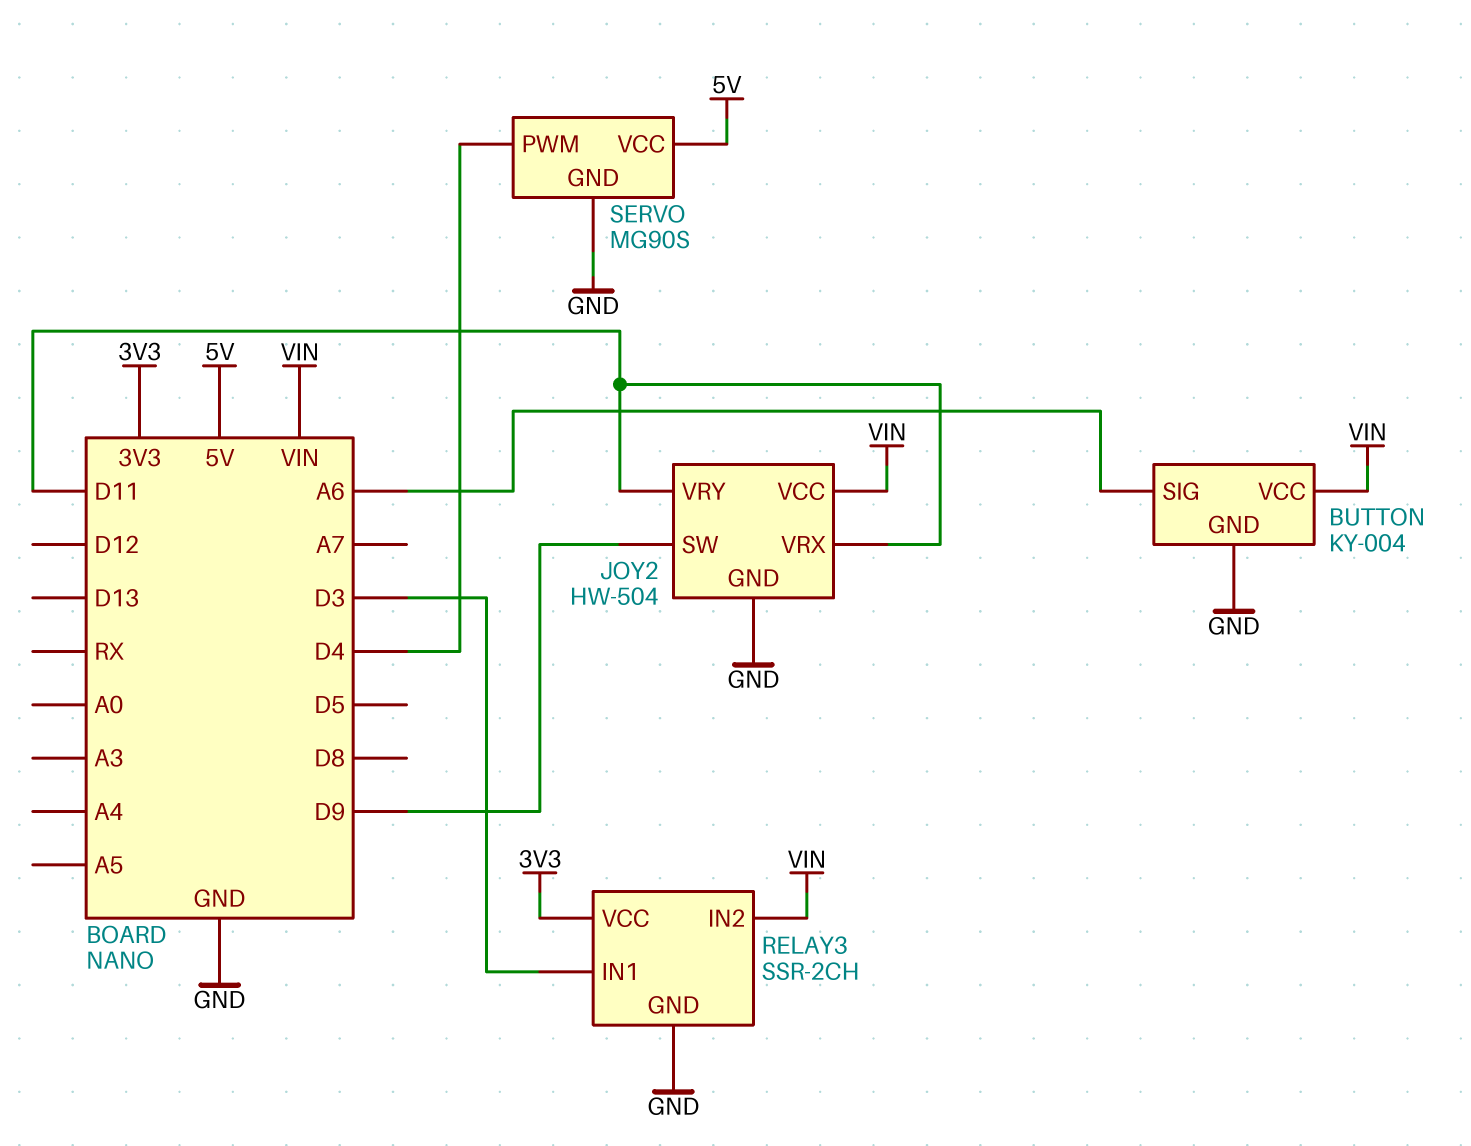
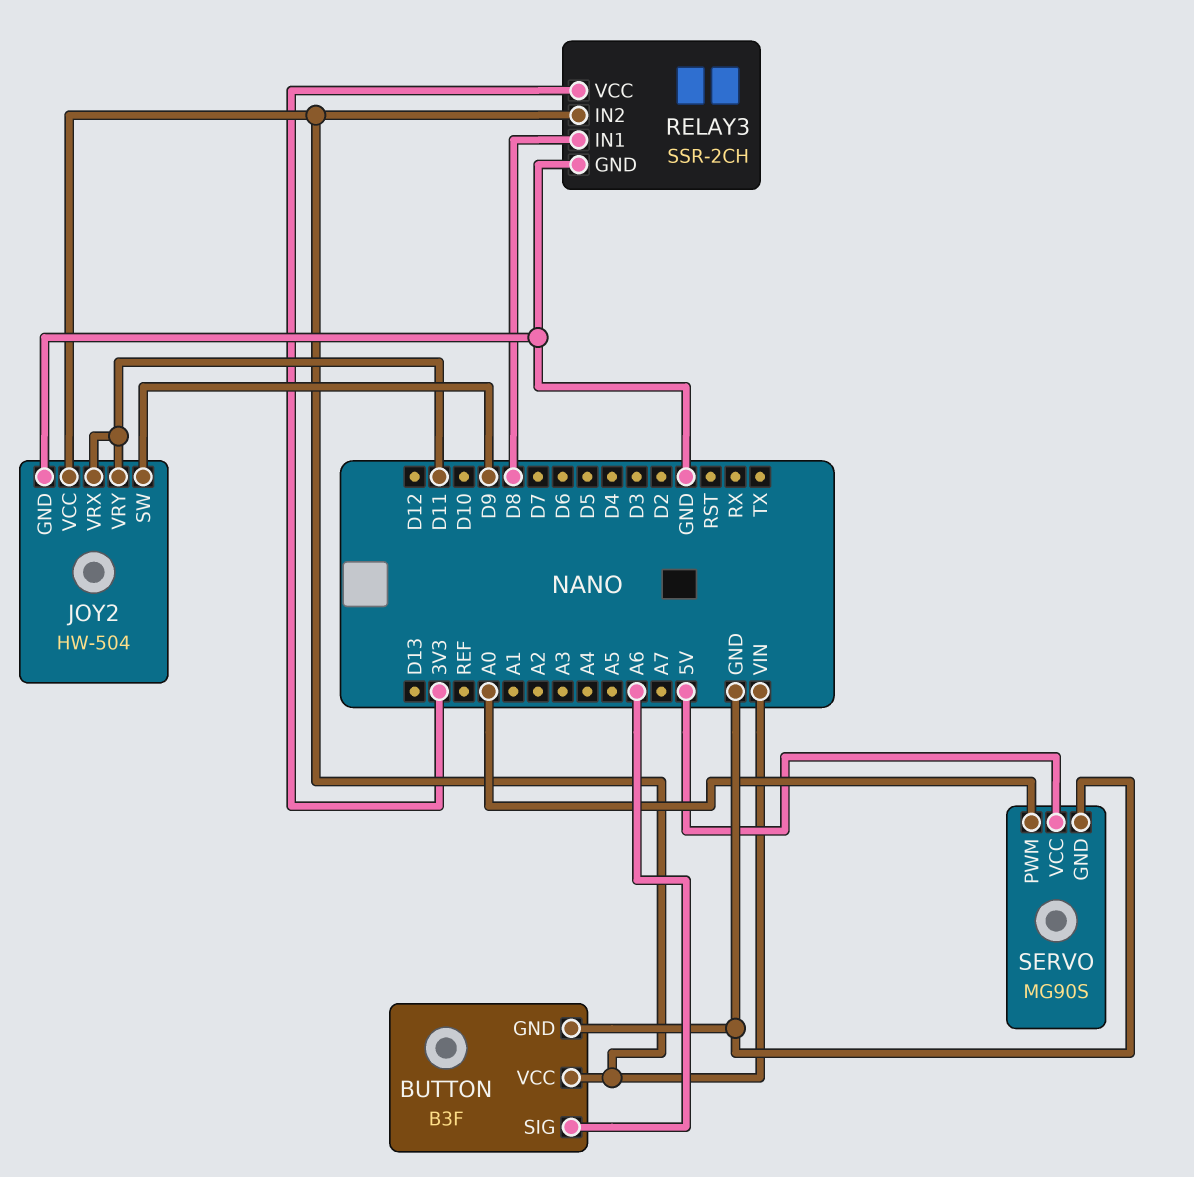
BUTTON: KY-004 -> B3F
RELAY3 pin IN1: D3 -> D8
SERVO pin PWM: D4 -> A0

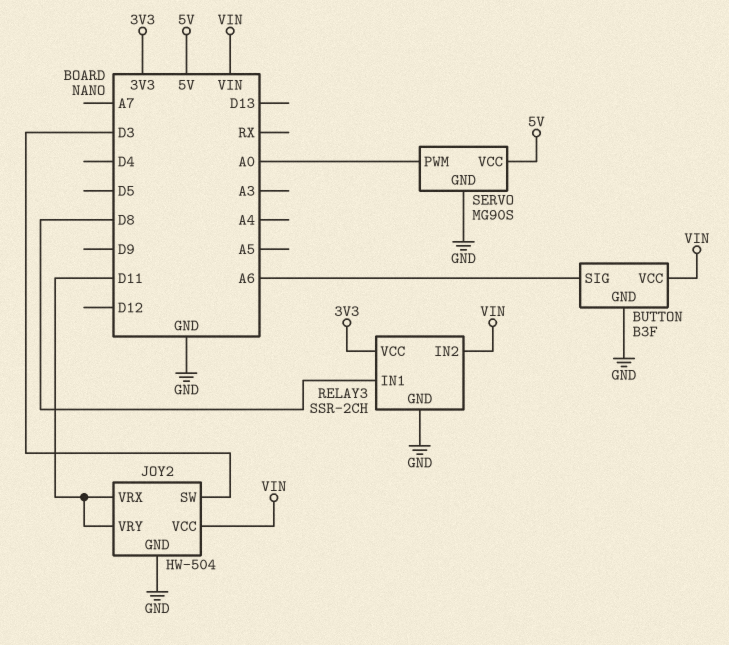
JOY2 pin SW: D9 -> D3

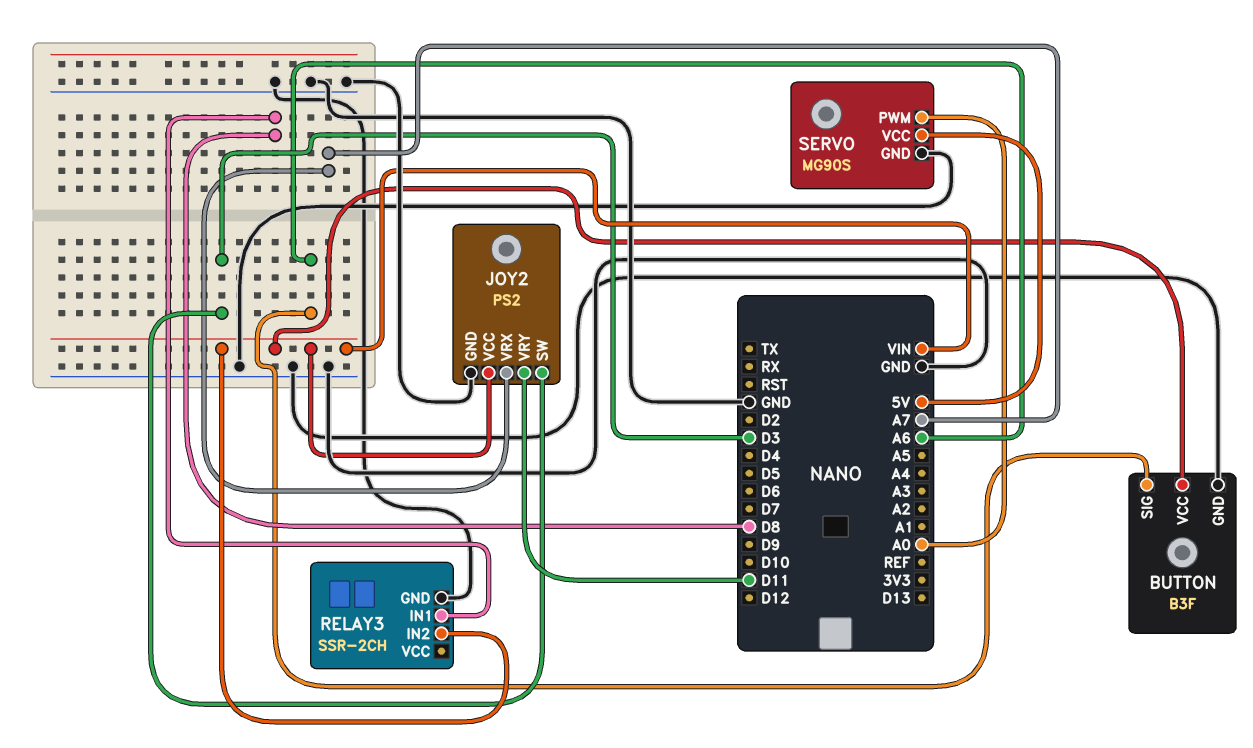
JOY2: HW-504 -> PS2
JOY2 pin VRX: D11 -> A7
RELAY3 pin VCC: 3V3 -> none

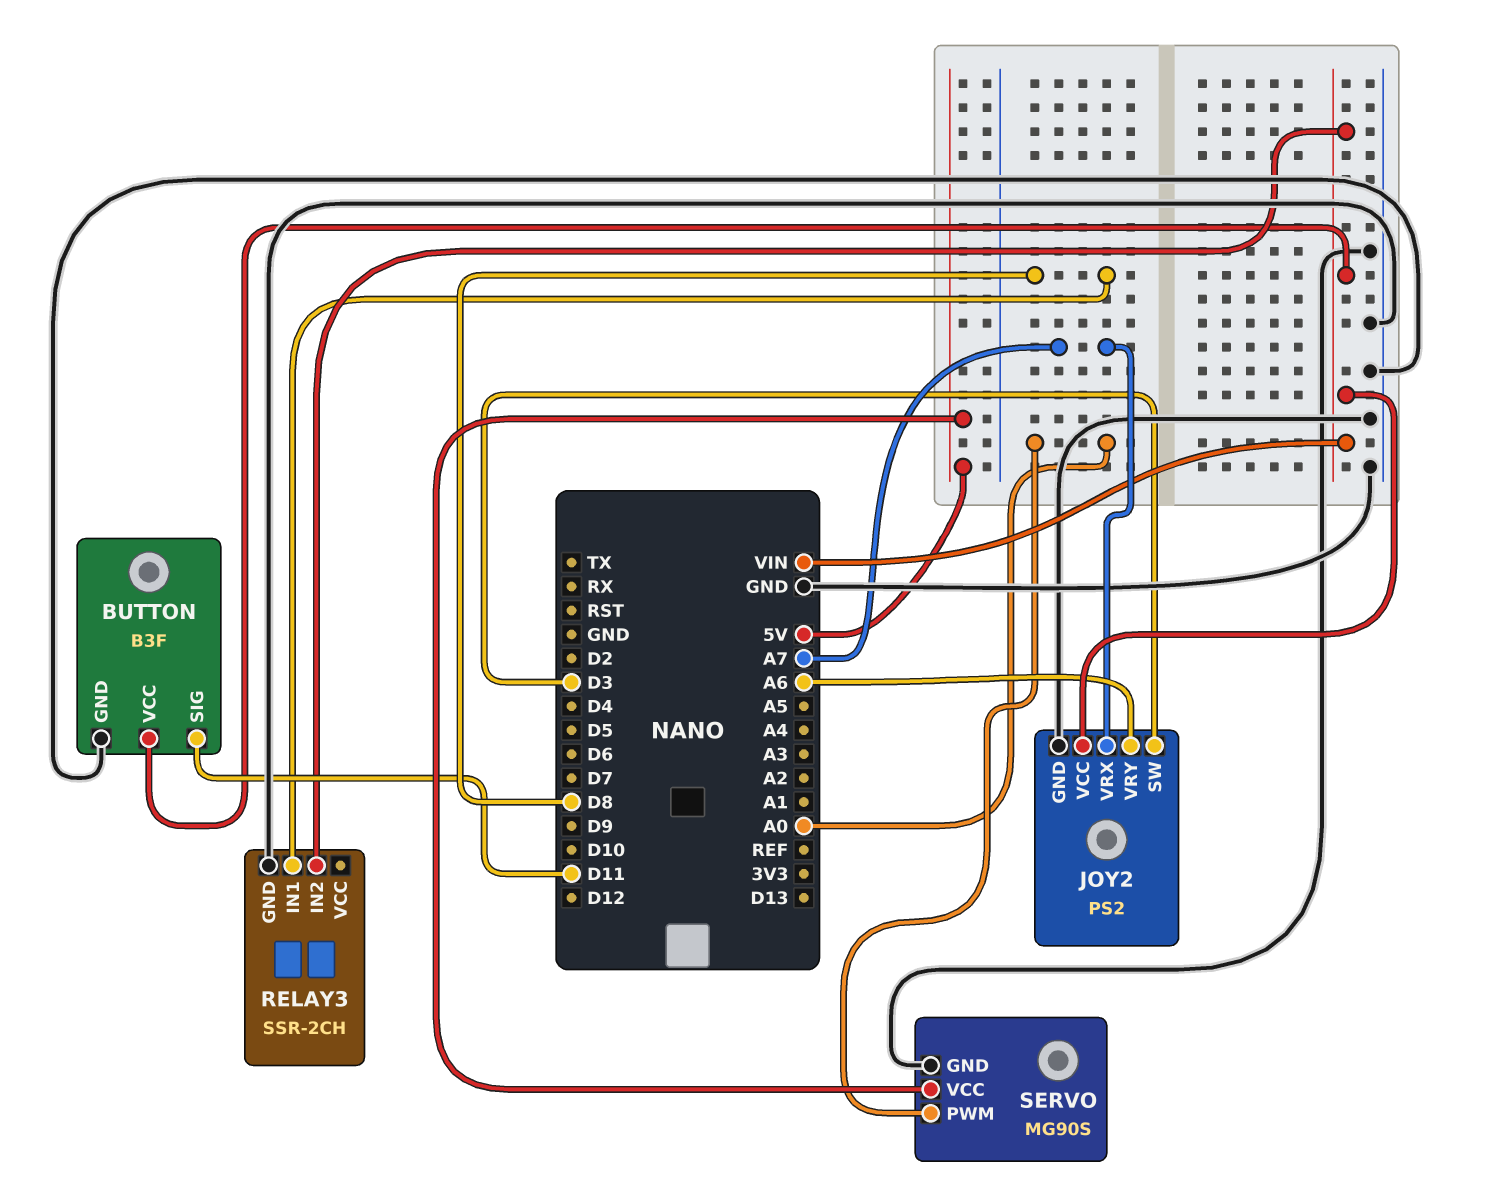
BUTTON pin SIG: A6 -> D11
JOY2 pin VRY: D11 -> A6

